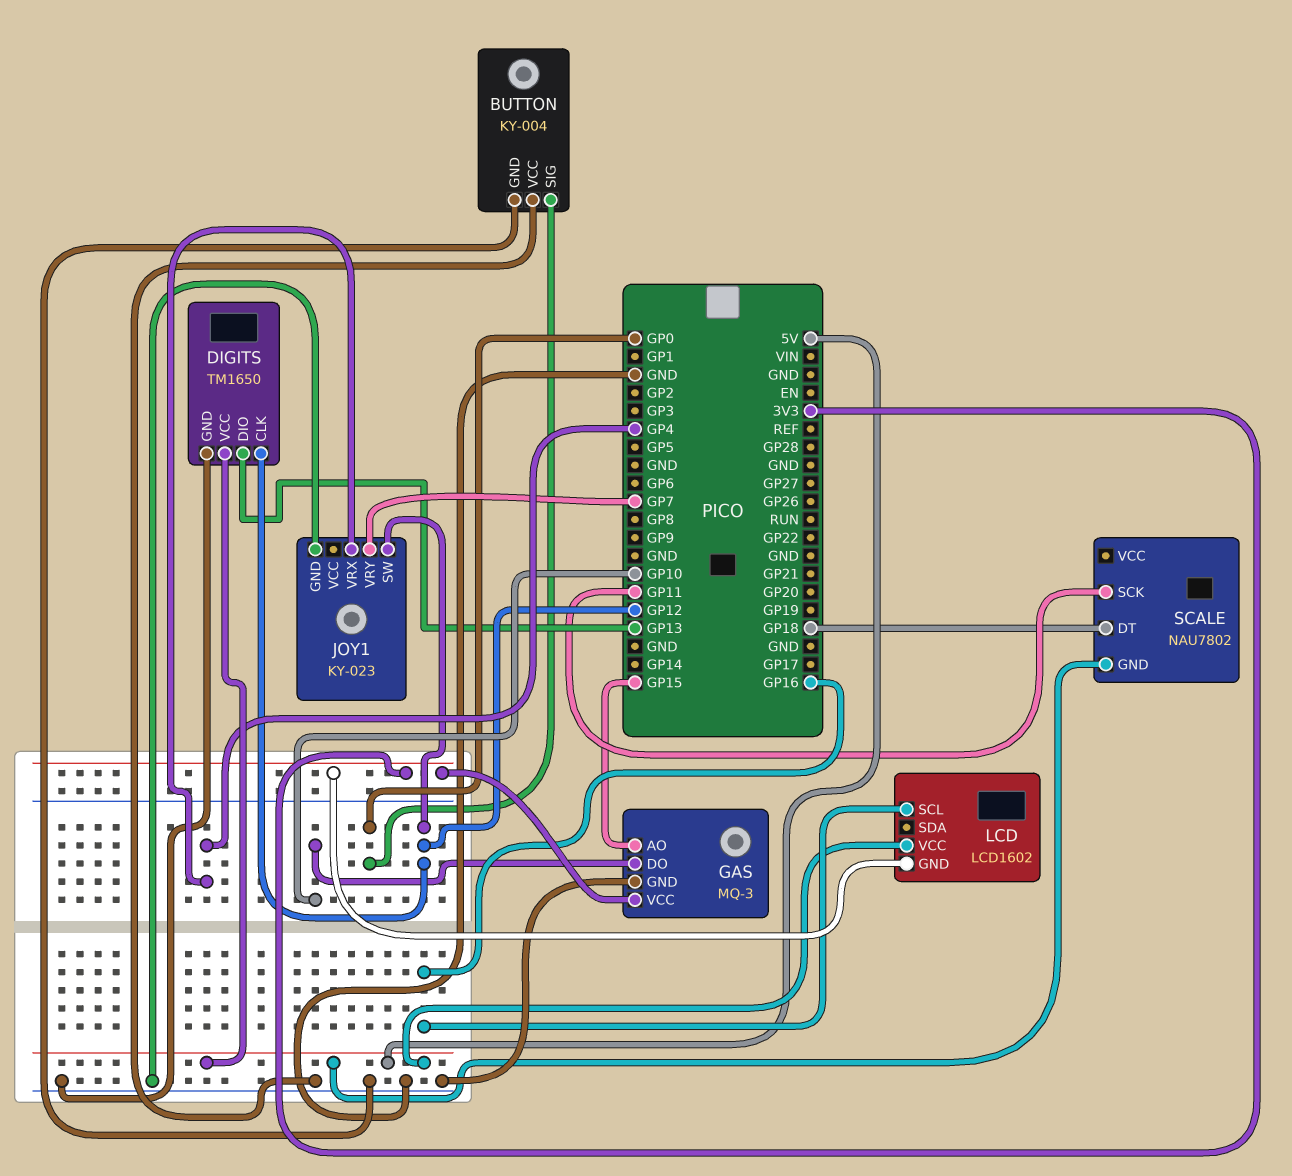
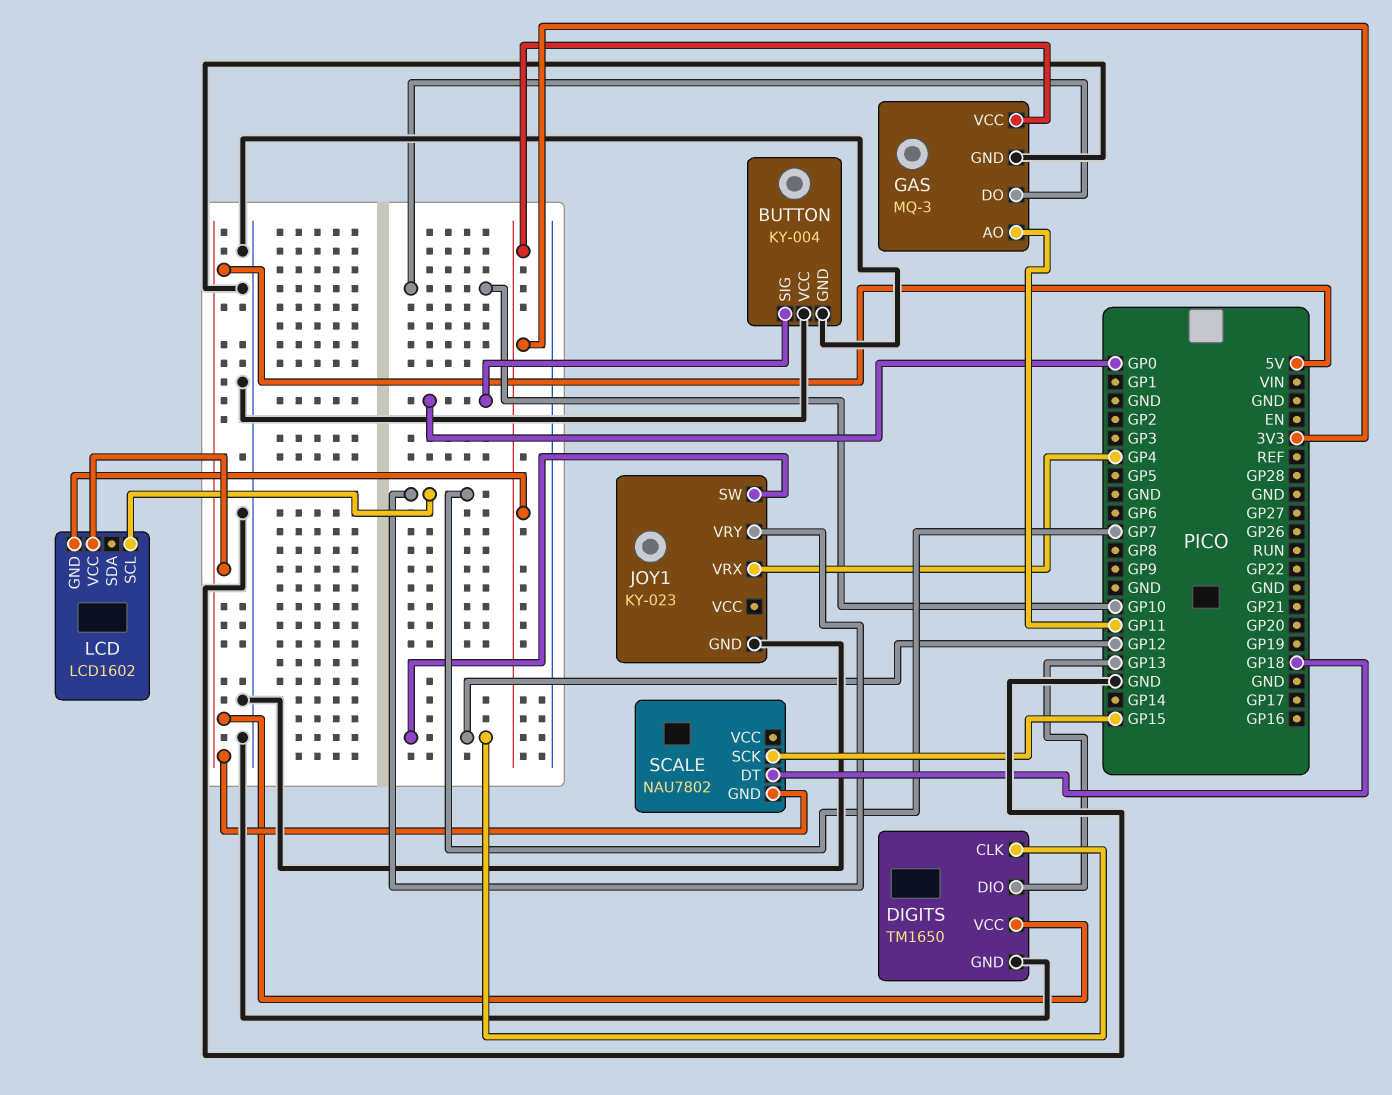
GAS pin AO: GP15 -> GP11
LCD pin SCL: GP16 -> GP7
SCALE pin SCK: GP11 -> GP15

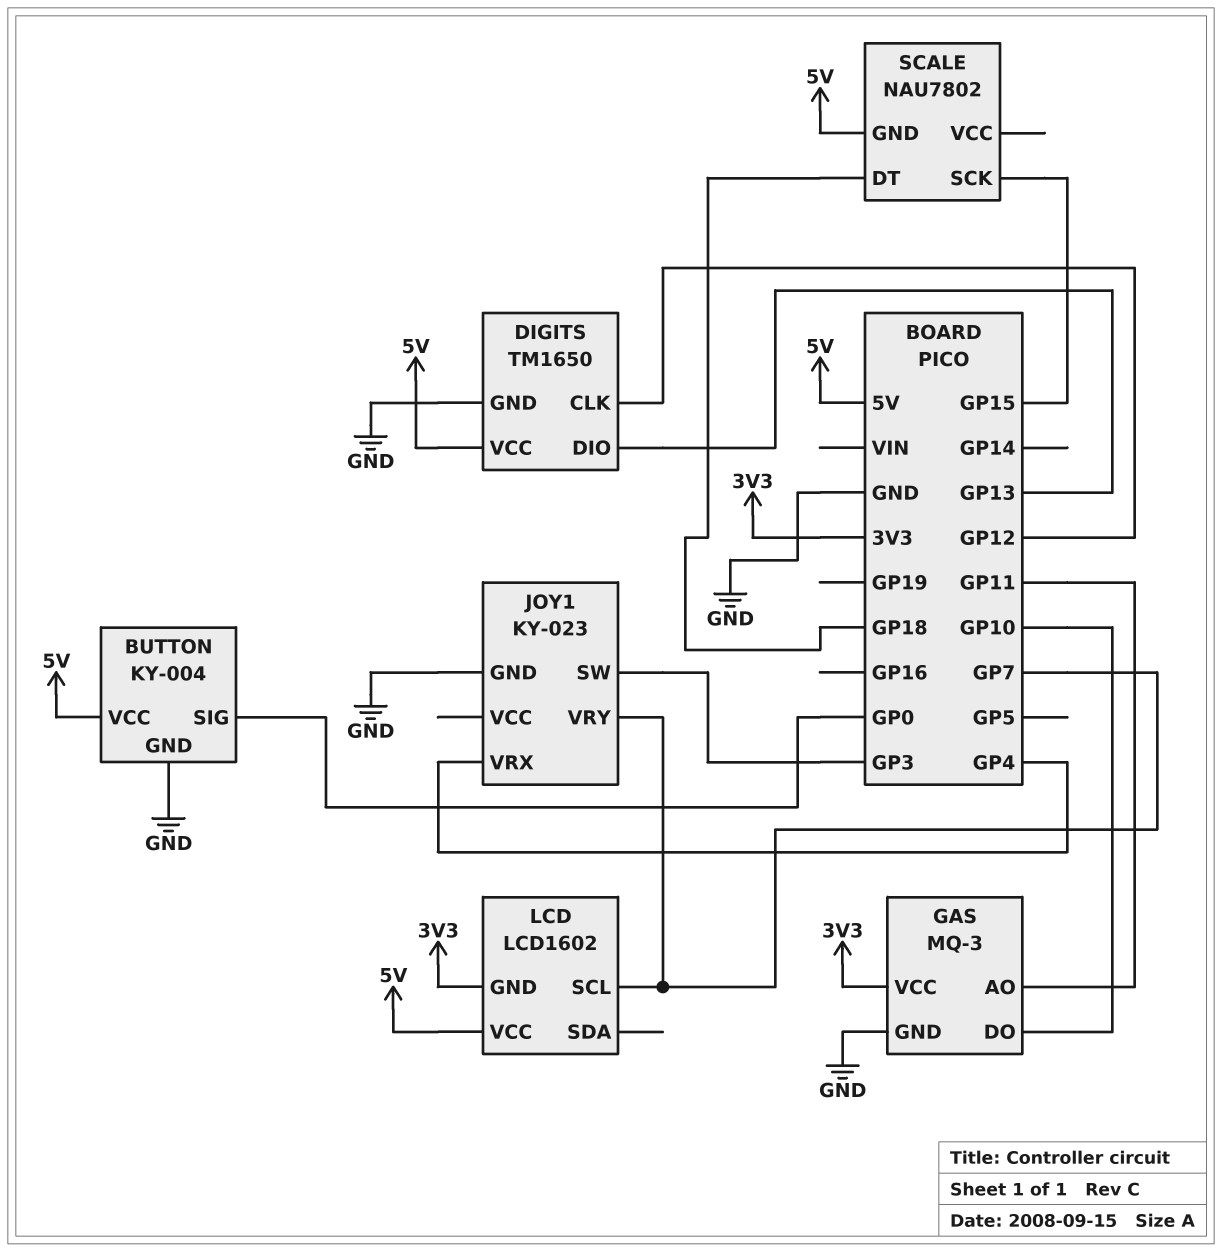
BUTTON pin VCC: GND -> 5V
JOY1 pin SW: GP12 -> GP3

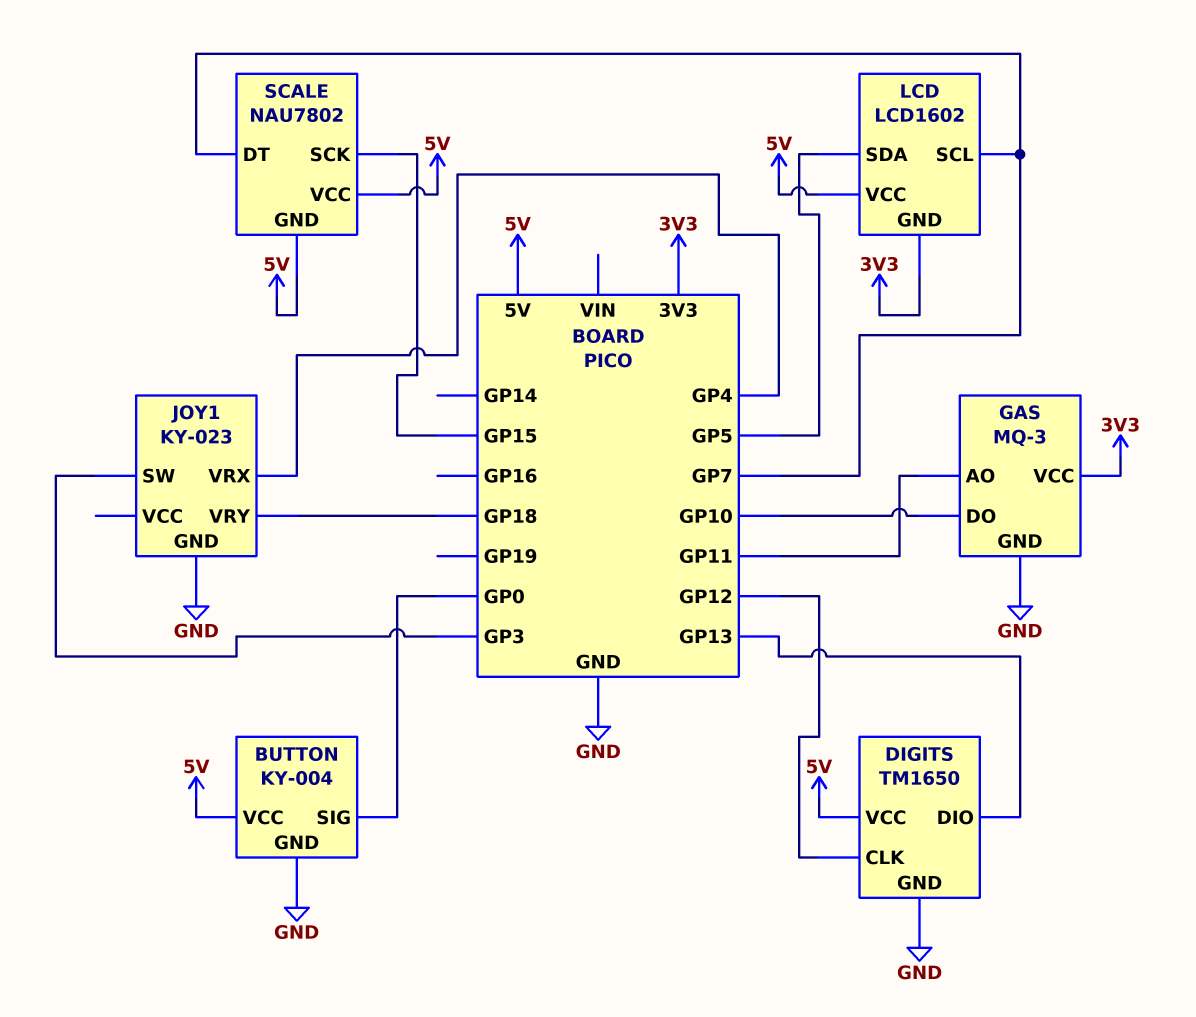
JOY1 pin VRY: GP7 -> GP18
LCD pin SDA: none -> GP5
SCALE pin DT: GP18 -> GP7
SCALE pin VCC: none -> 5V

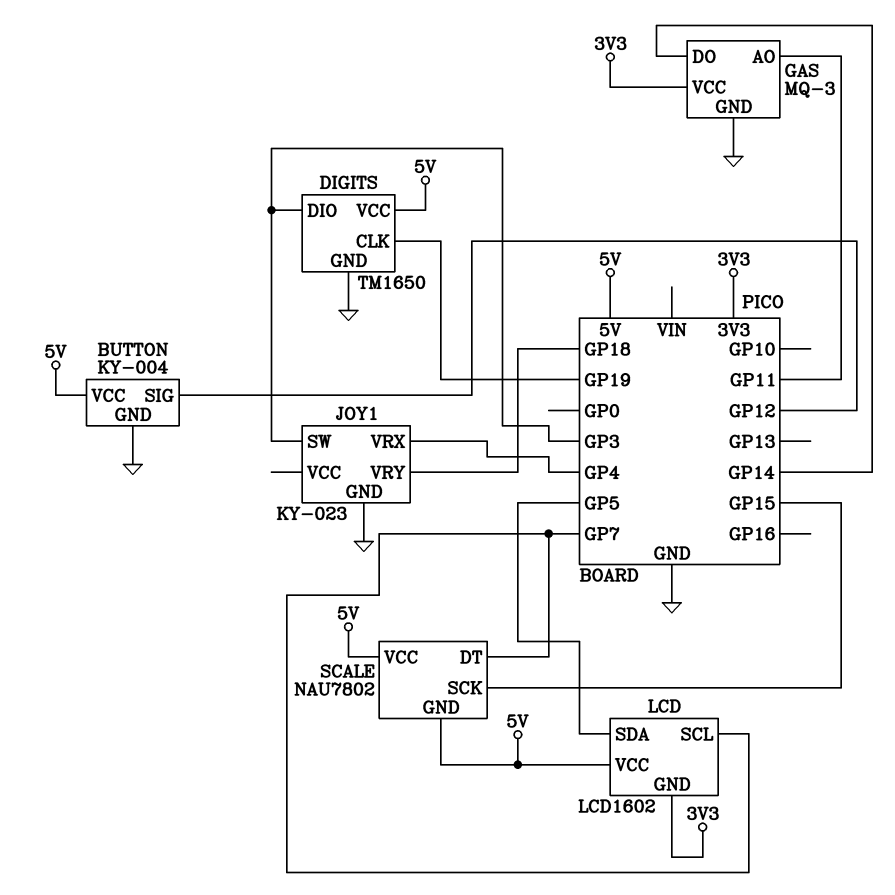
BUTTON pin SIG: GP0 -> GP12
DIGITS pin CLK: GP12 -> GP19
DIGITS pin DIO: GP13 -> GP3
GAS pin DO: GP10 -> GP14

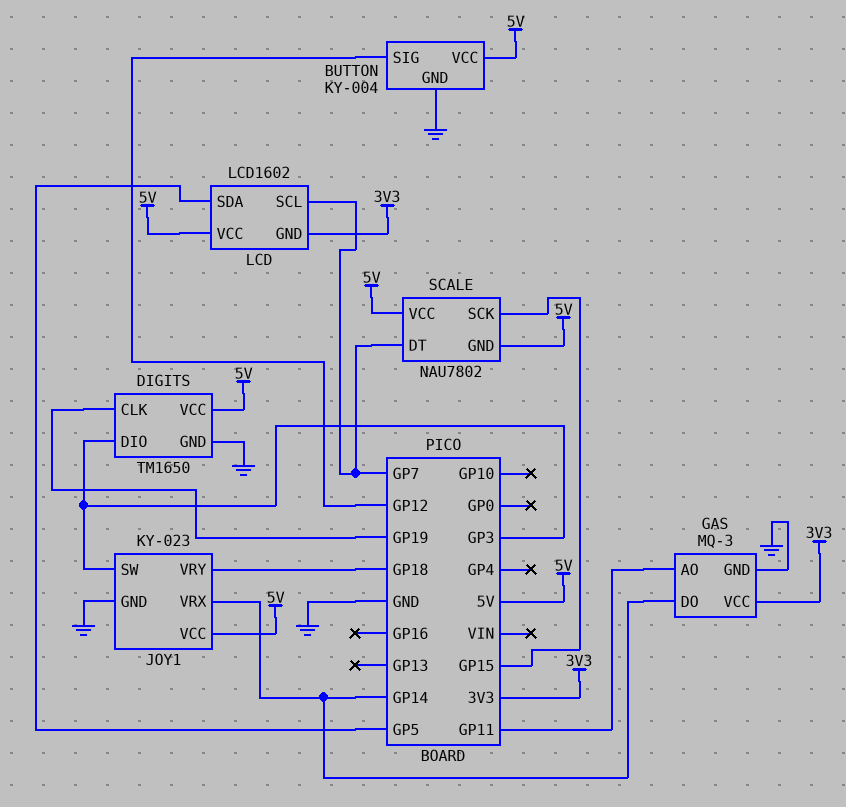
JOY1 pin VCC: none -> 5V
JOY1 pin VRX: GP4 -> GP14

